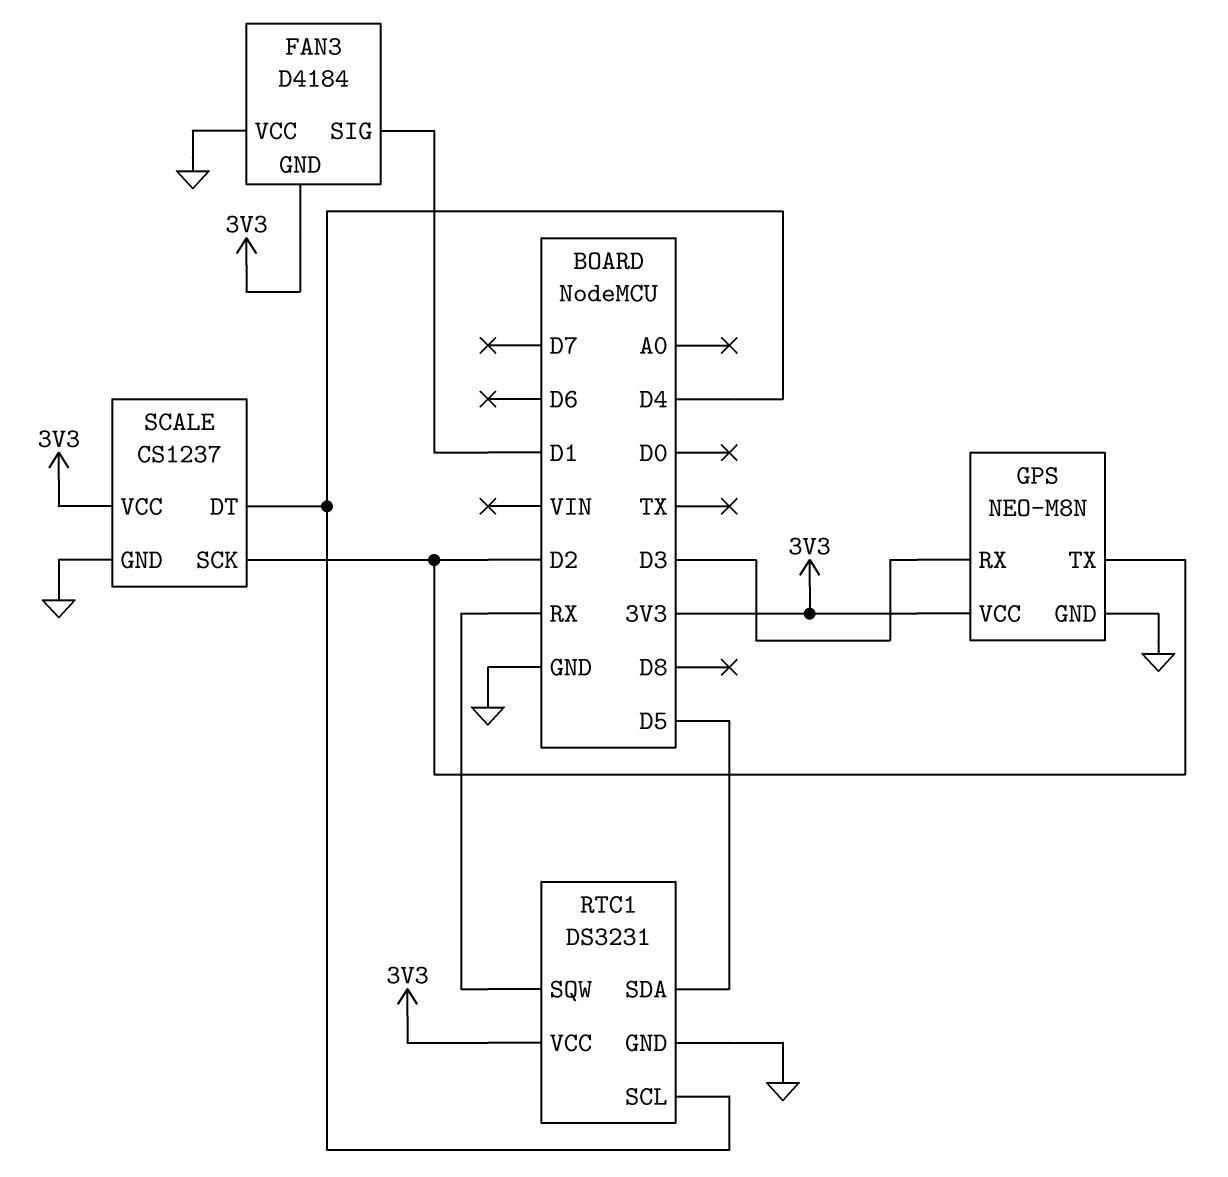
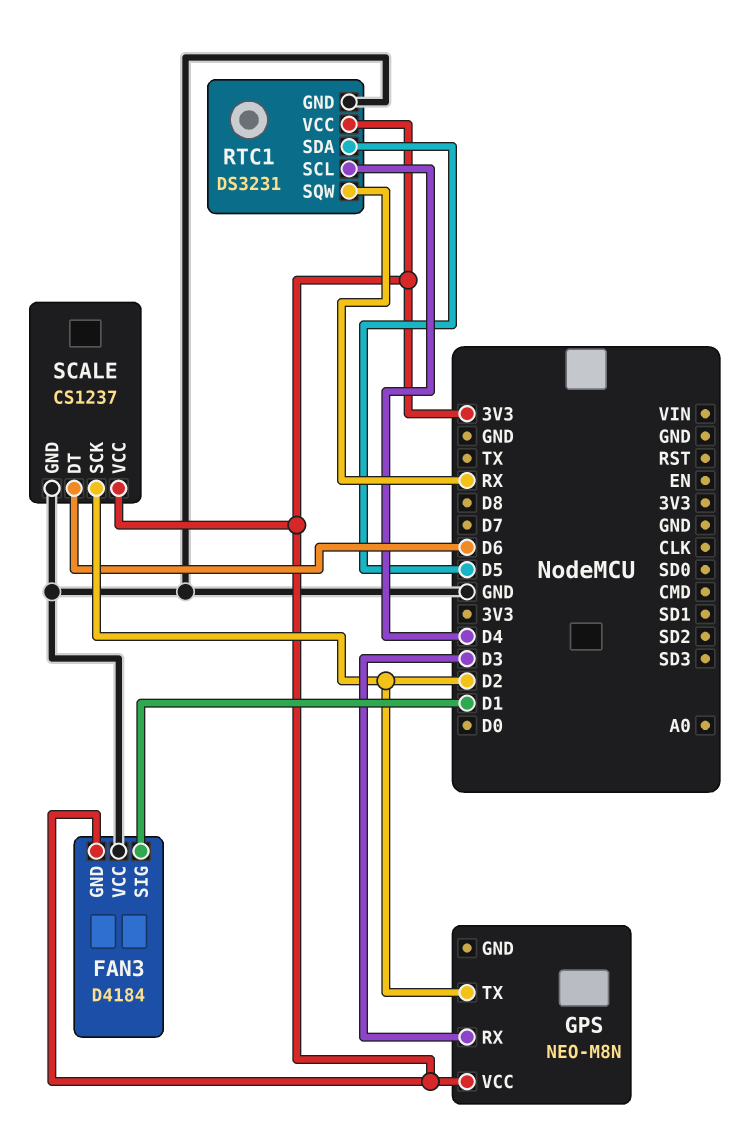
GPS pin GND: GND -> none
SCALE pin DT: D4 -> D6

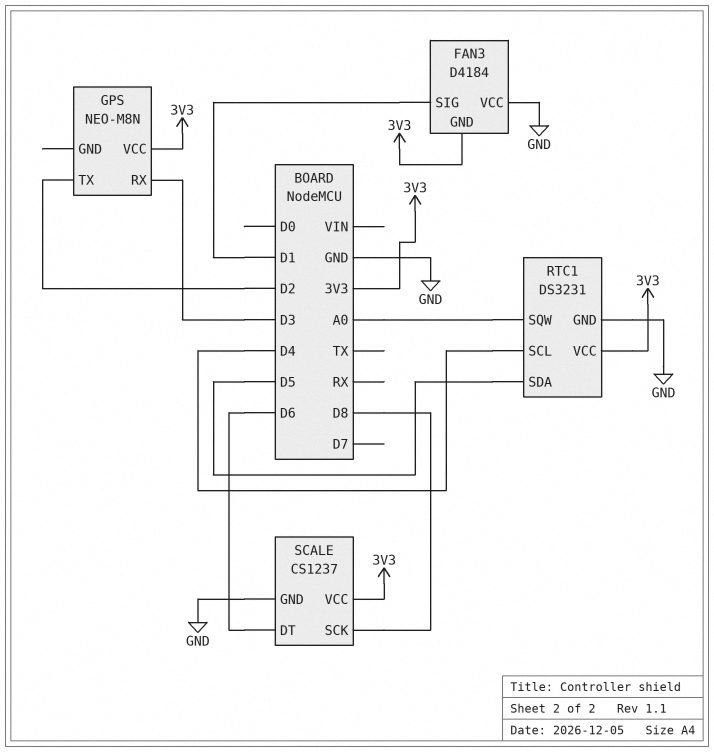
RTC1 pin SQW: RX -> A0
SCALE pin SCK: D2 -> D8

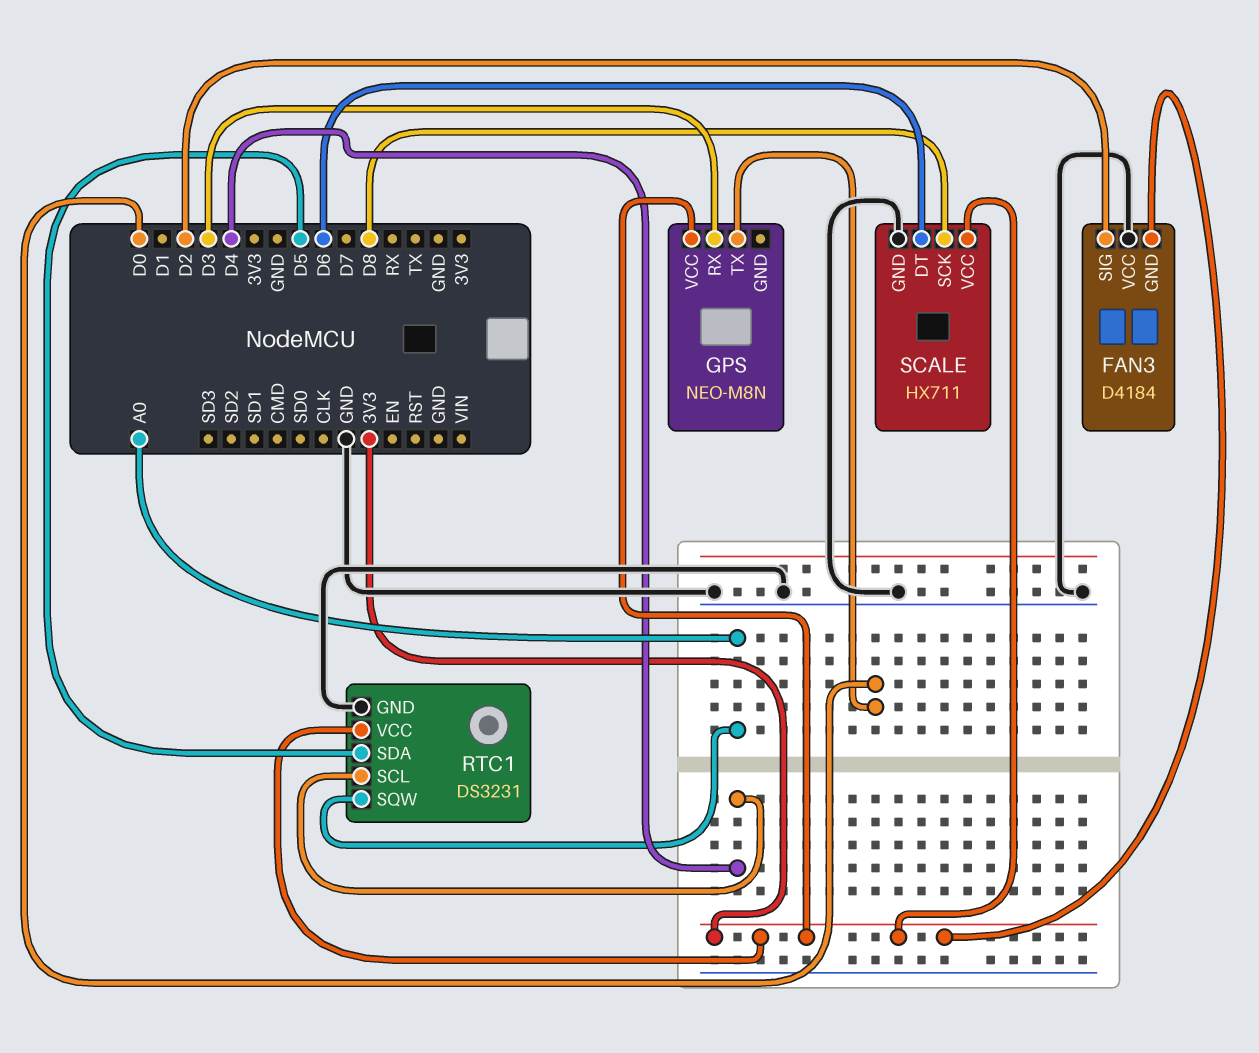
FAN3 pin SIG: D1 -> D2
GPS pin TX: D2 -> D0
SCALE: CS1237 -> HX711

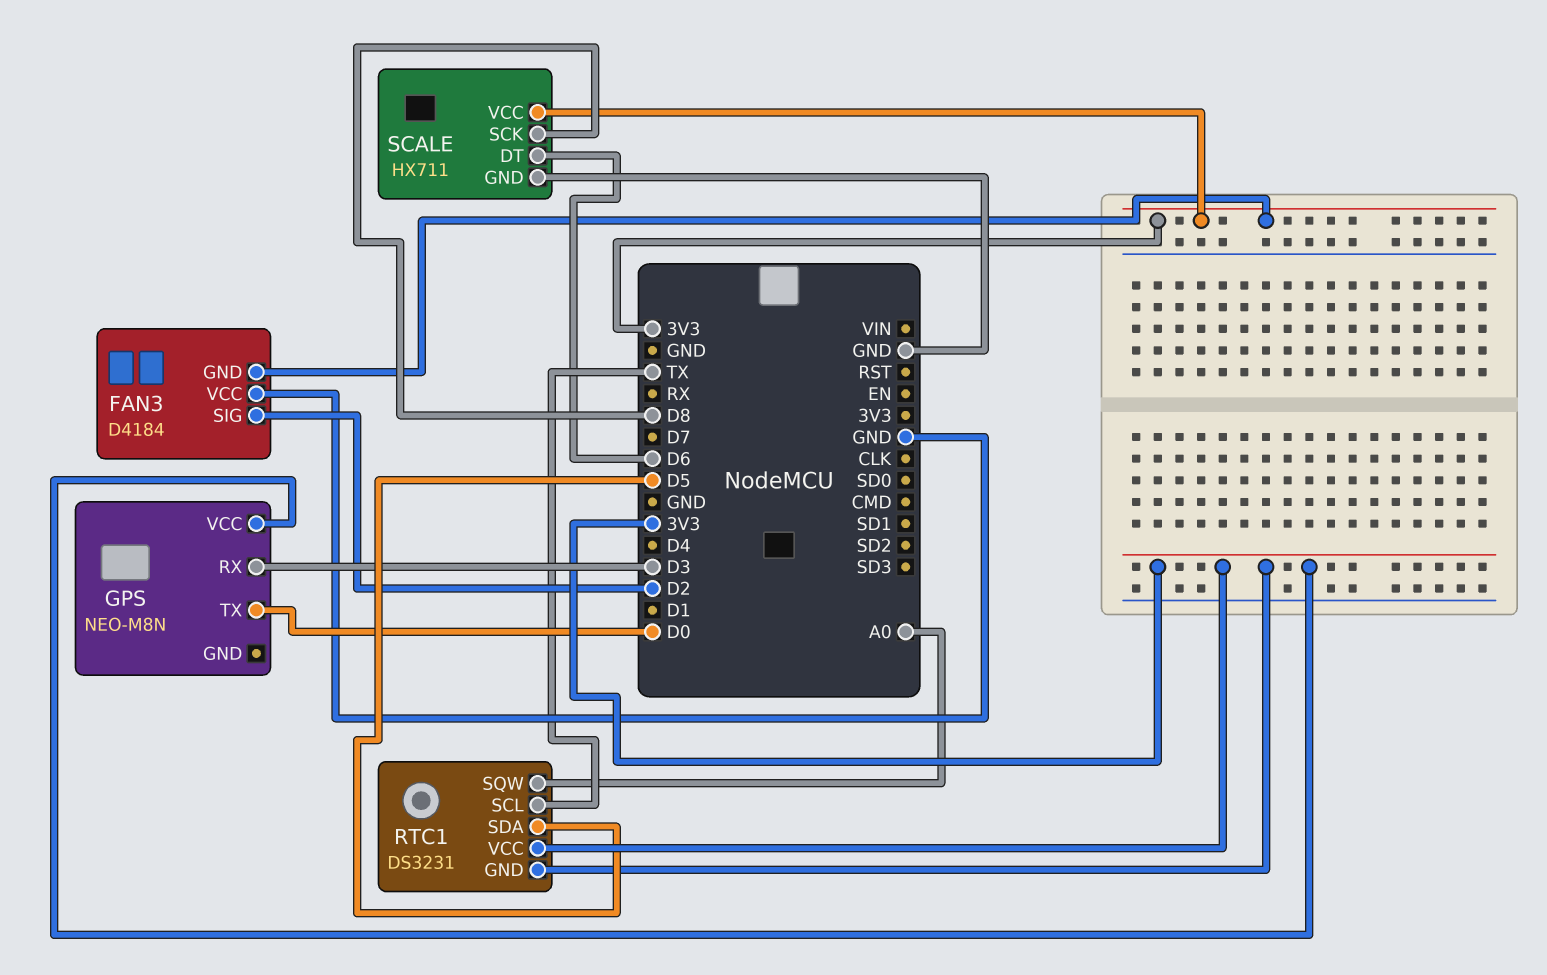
RTC1 pin GND: GND -> 3V3
RTC1 pin SCL: D4 -> TX

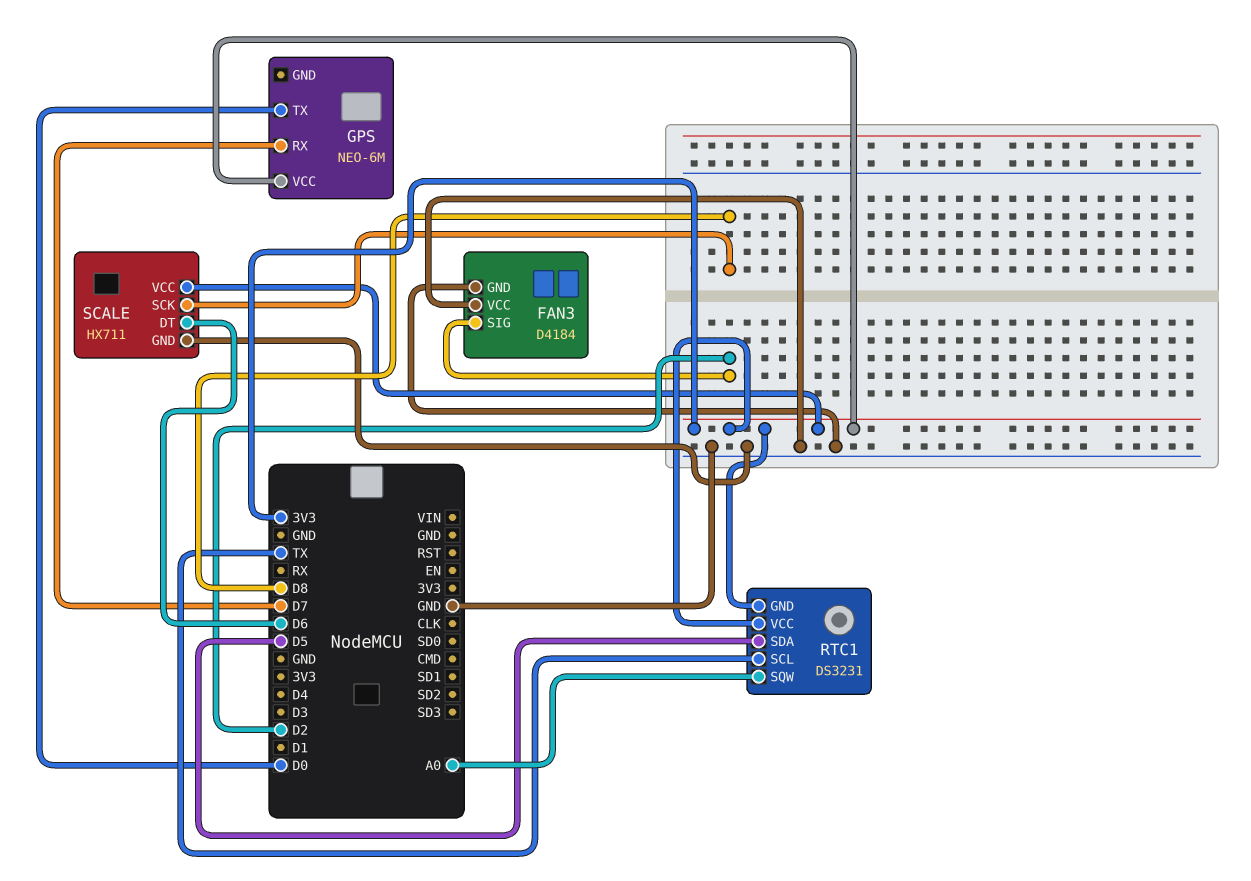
FAN3 pin GND: 3V3 -> GND
GPS: NEO-M8N -> NEO-6M
GPS pin RX: D3 -> D7

